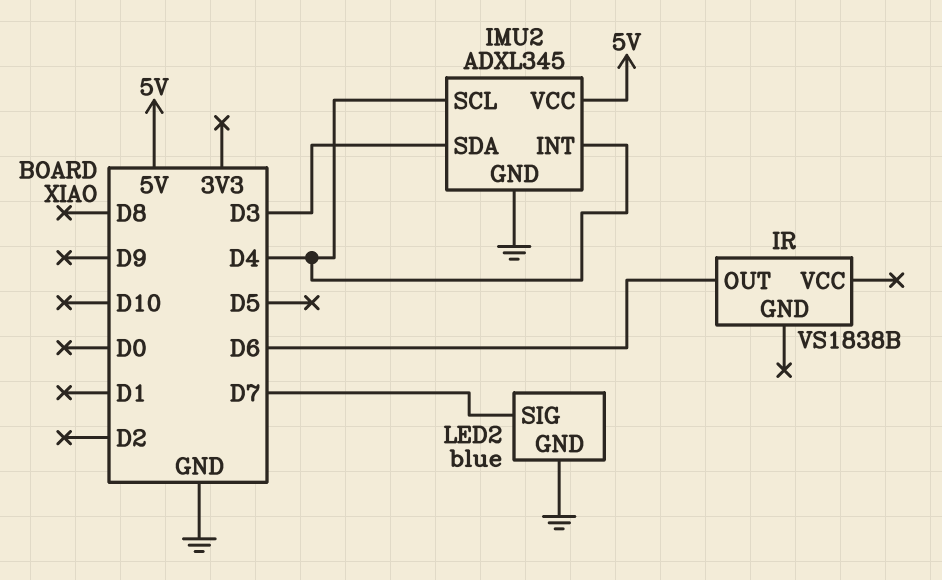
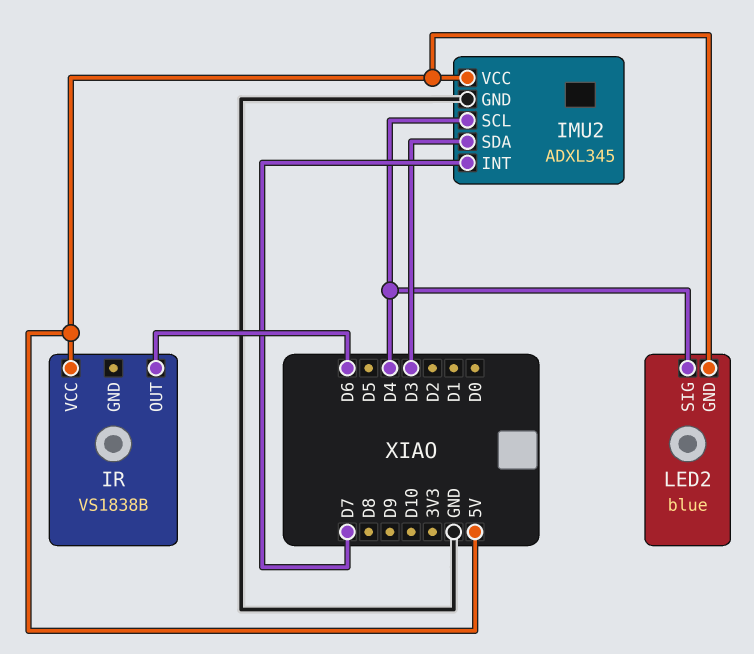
IMU2 pin INT: D4 -> D7
IR pin VCC: none -> 5V
LED2 pin GND: GND -> 5V
LED2 pin SIG: D7 -> D4

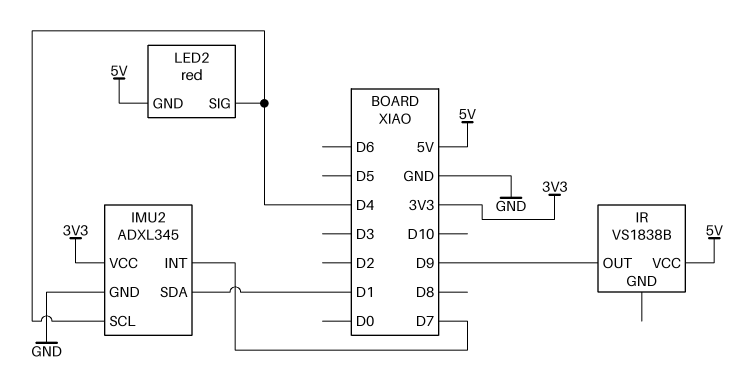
IMU2 pin SDA: D3 -> D1
IMU2 pin VCC: 5V -> 3V3
IR pin OUT: D6 -> D9
LED2: blue -> red

